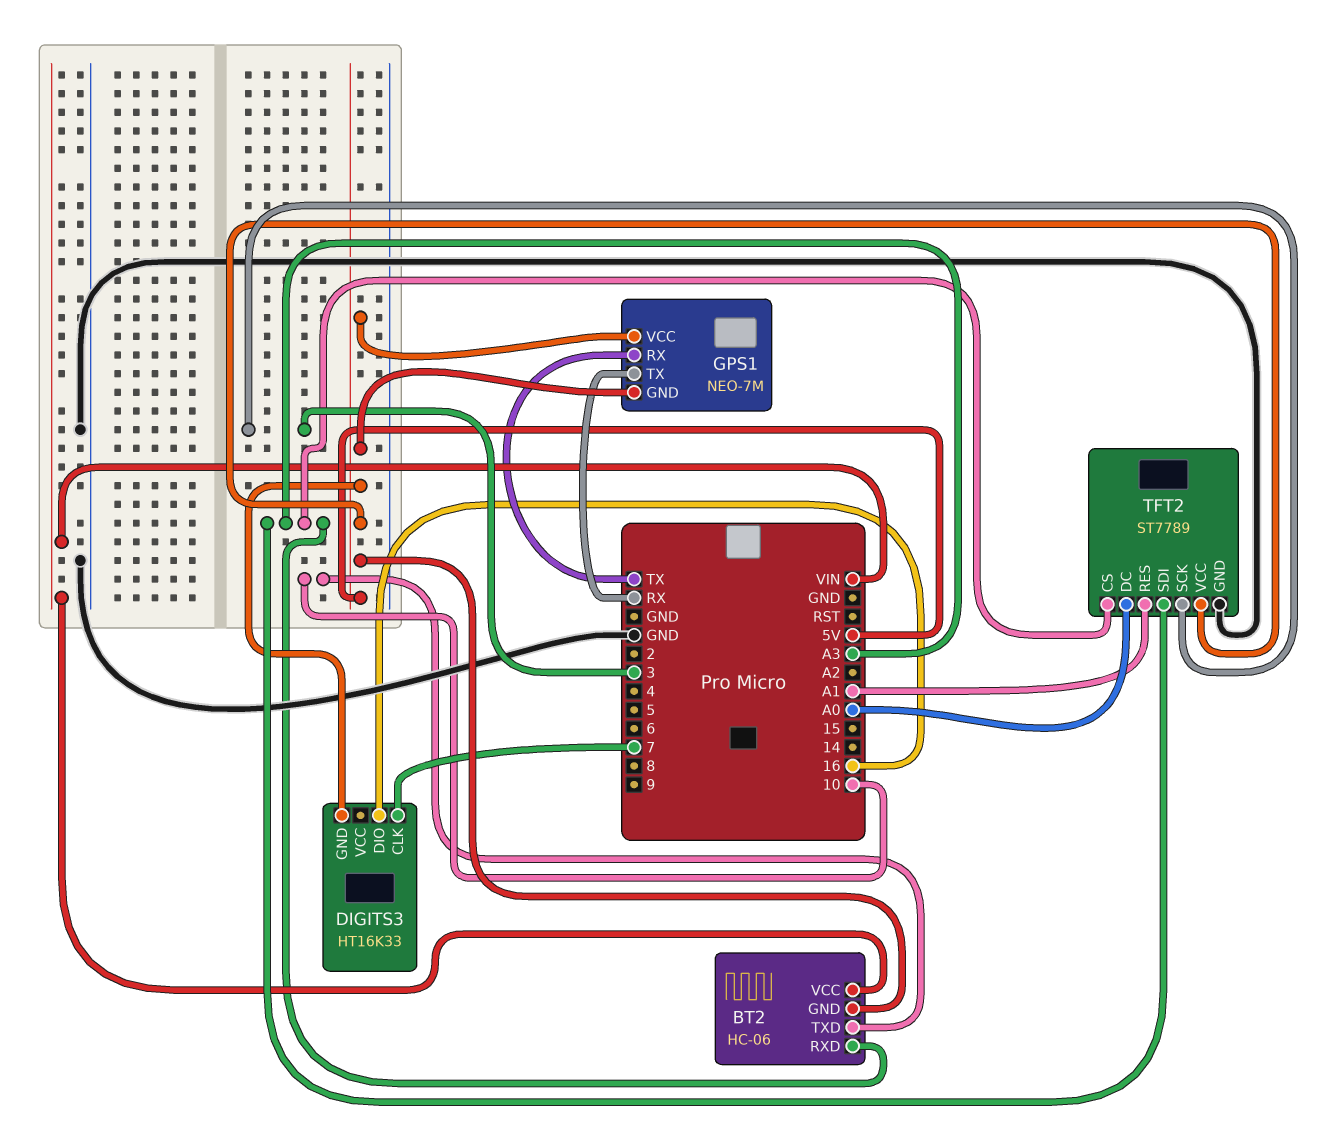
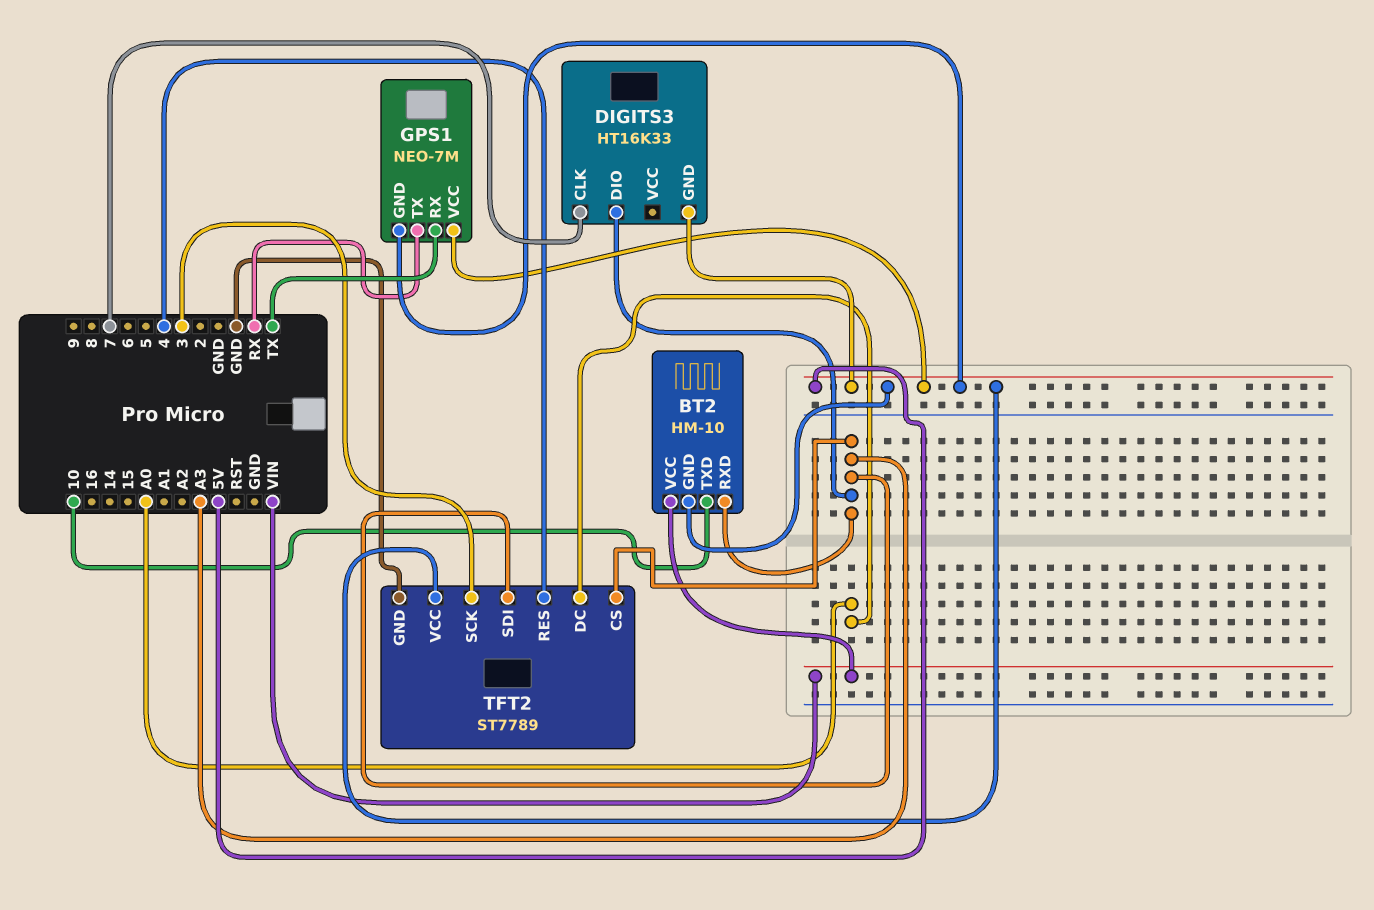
BT2: HC-06 -> HM-10
DIGITS3 pin DIO: 16 -> A3
TFT2 pin RES: A1 -> 4

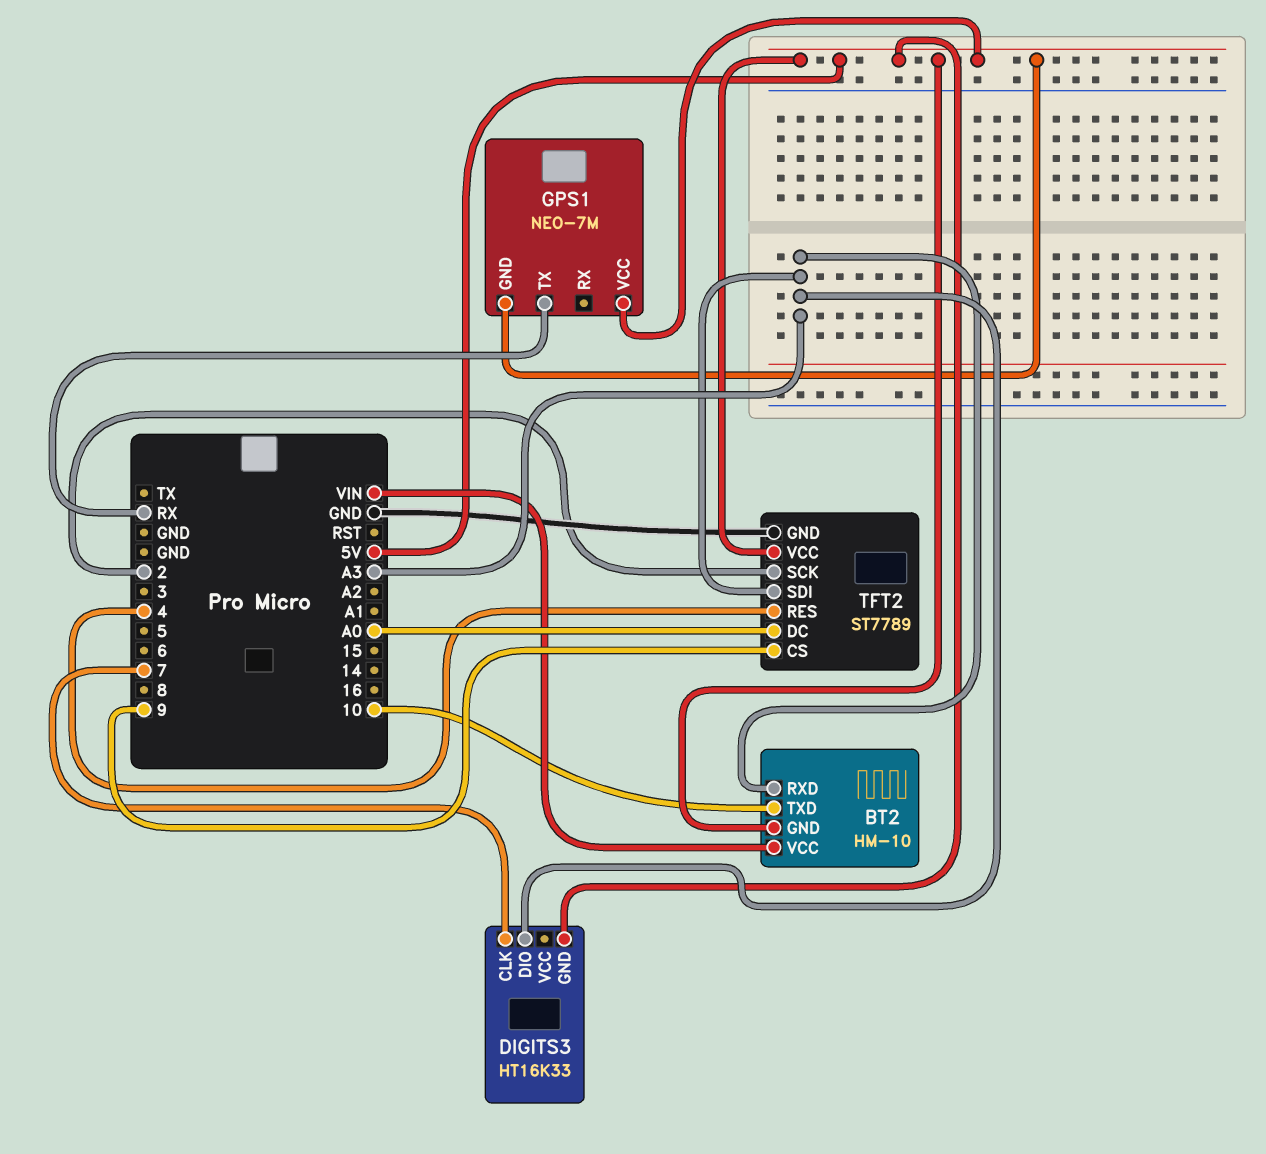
GPS1 pin RX: TX -> none
TFT2 pin CS: A3 -> 9
TFT2 pin SCK: 3 -> 2

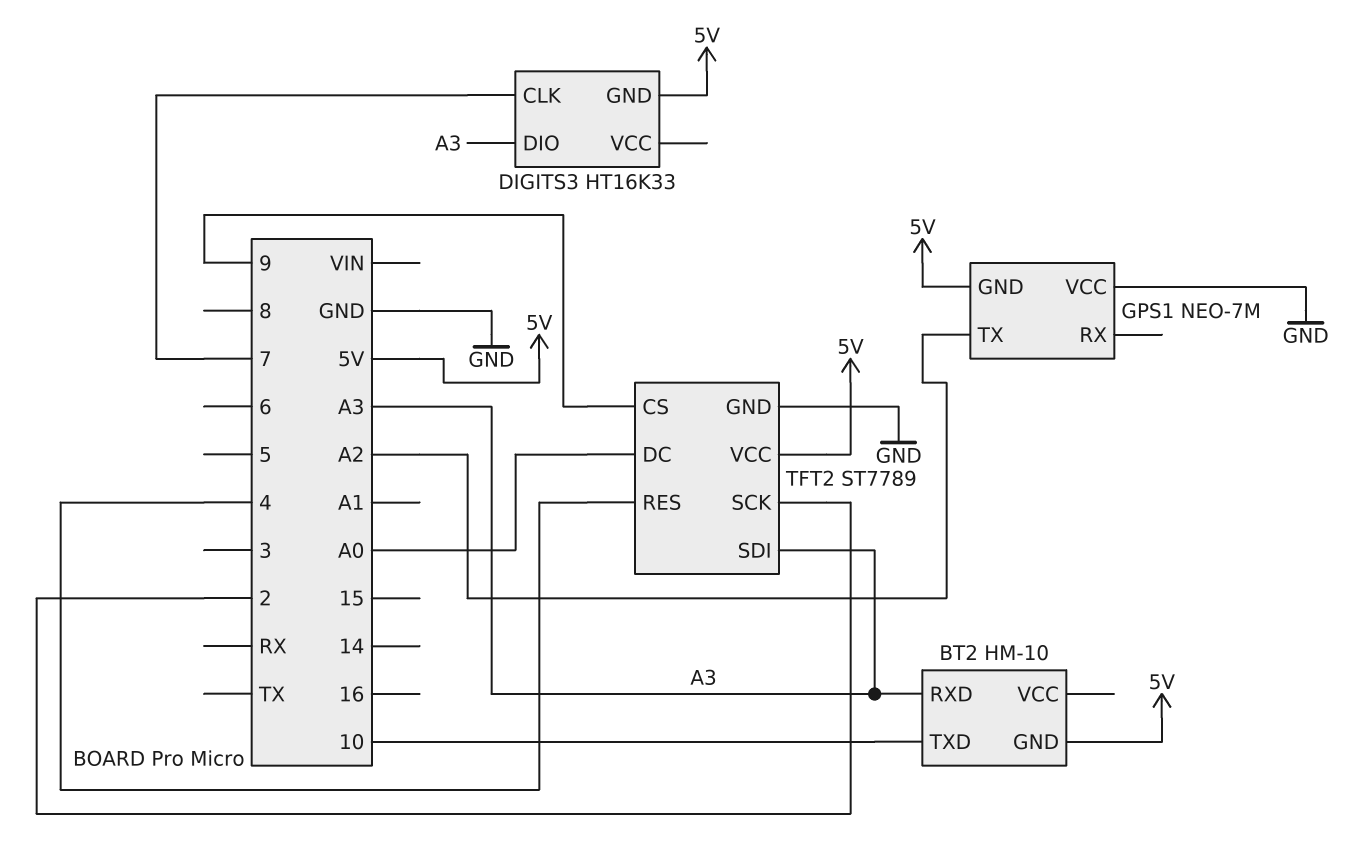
BT2 pin VCC: VIN -> none
GPS1 pin TX: RX -> A2
GPS1 pin VCC: 5V -> GND

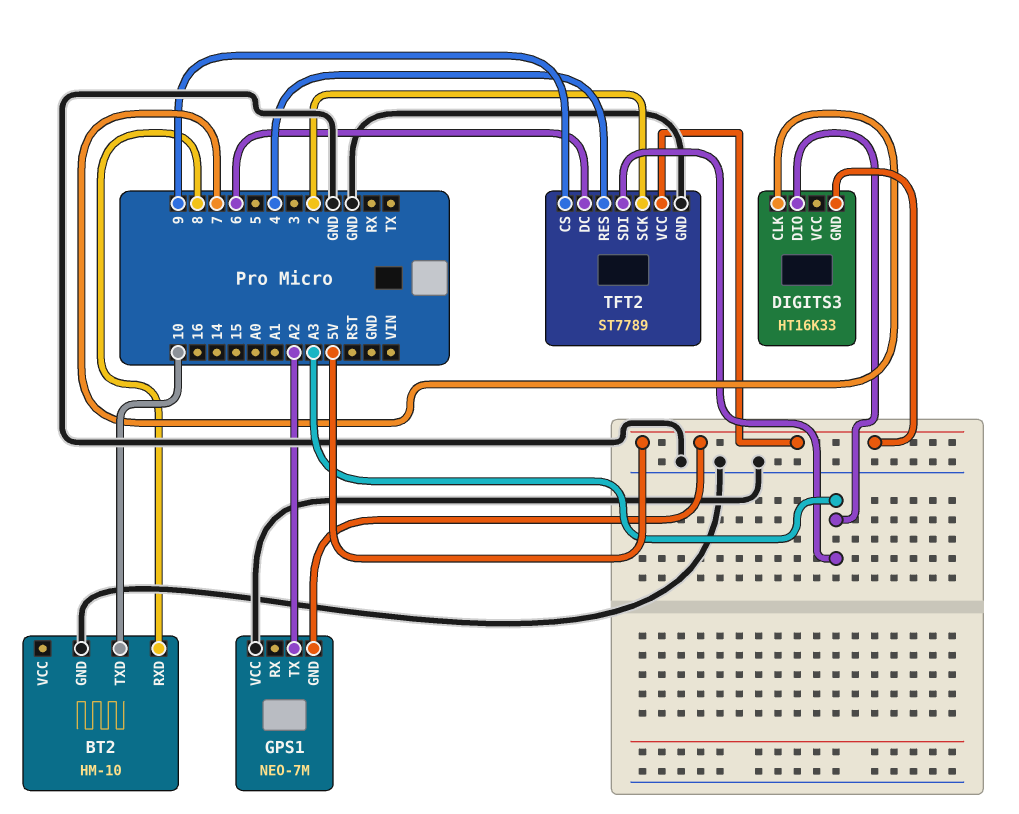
BT2 pin GND: 5V -> GND
BT2 pin RXD: A3 -> 8
TFT2 pin DC: A0 -> 6

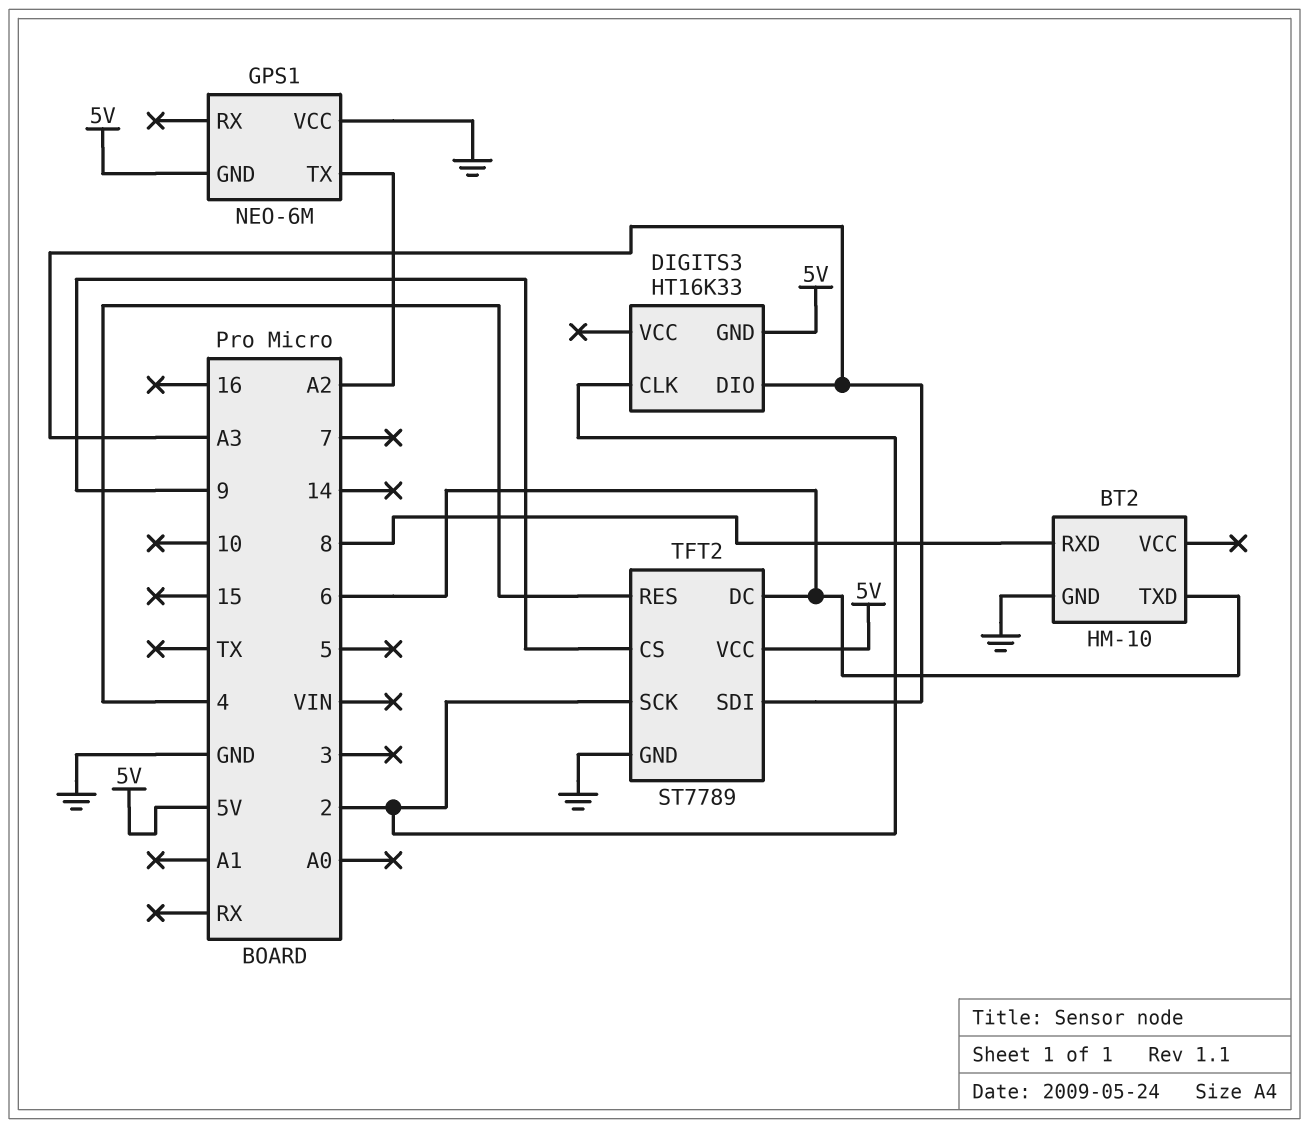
BT2 pin TXD: 10 -> 6
DIGITS3 pin CLK: 7 -> 2
GPS1: NEO-7M -> NEO-6M

